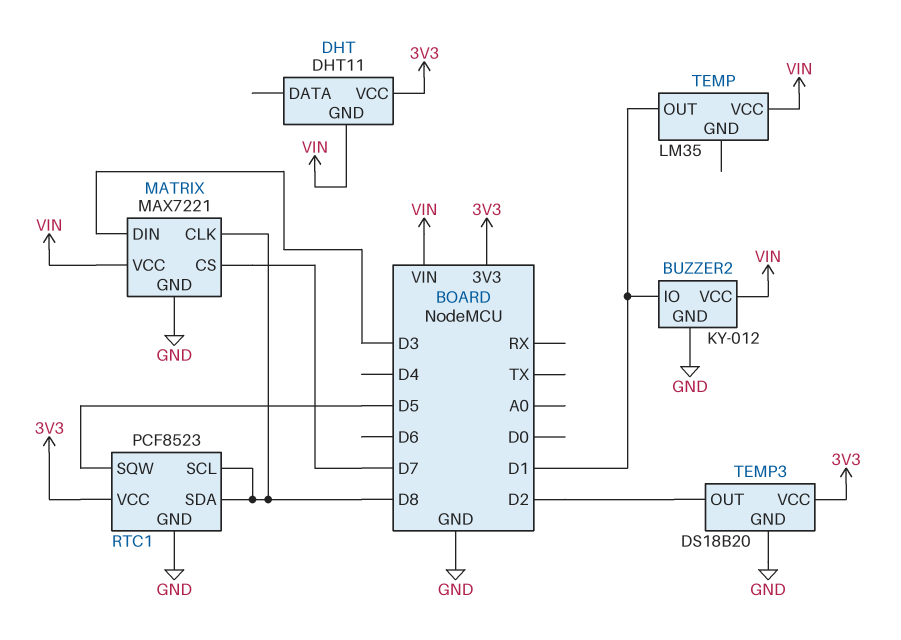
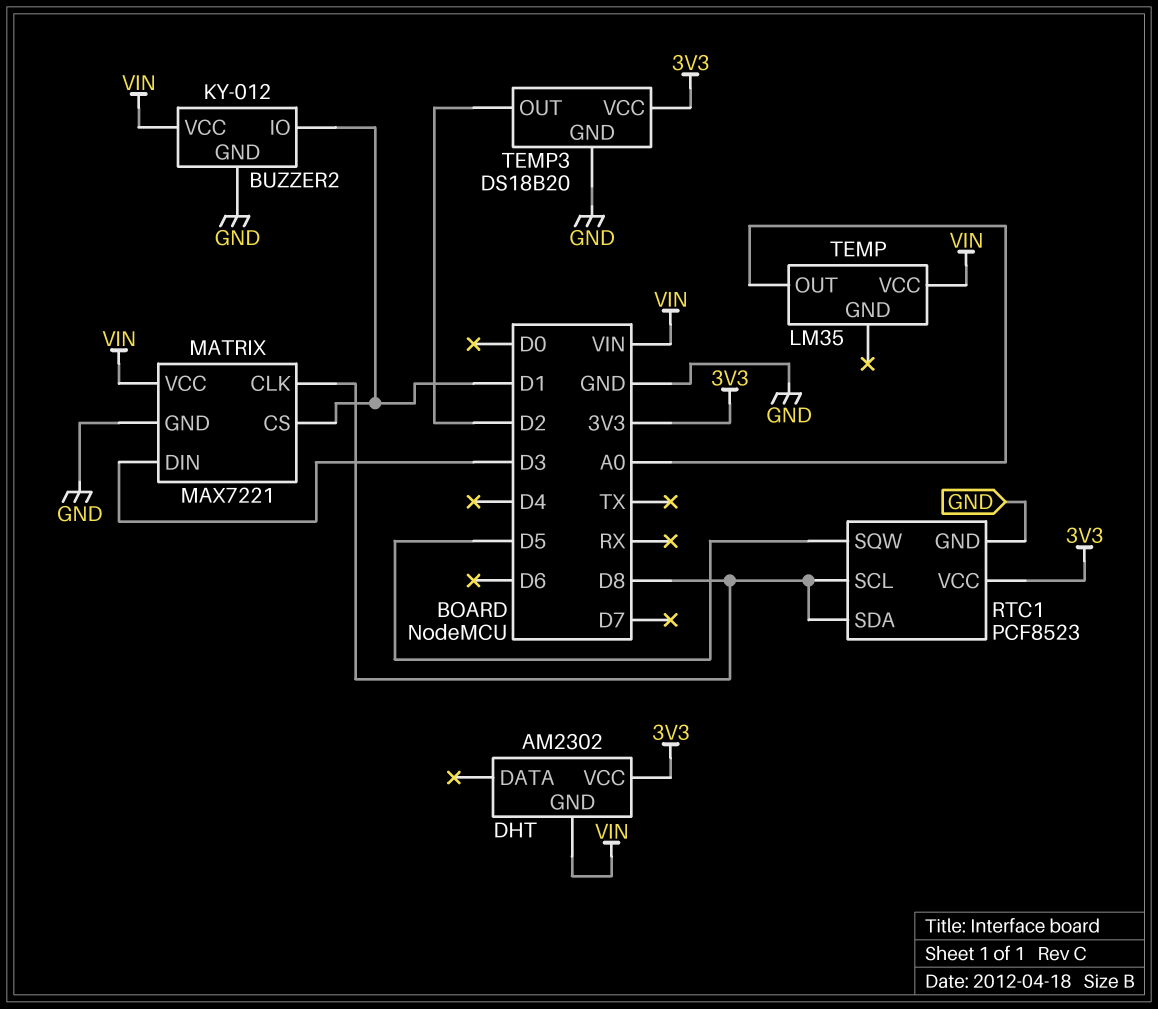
DHT: DHT11 -> AM2302
MATRIX pin CS: D7 -> D1
TEMP pin OUT: D1 -> A0

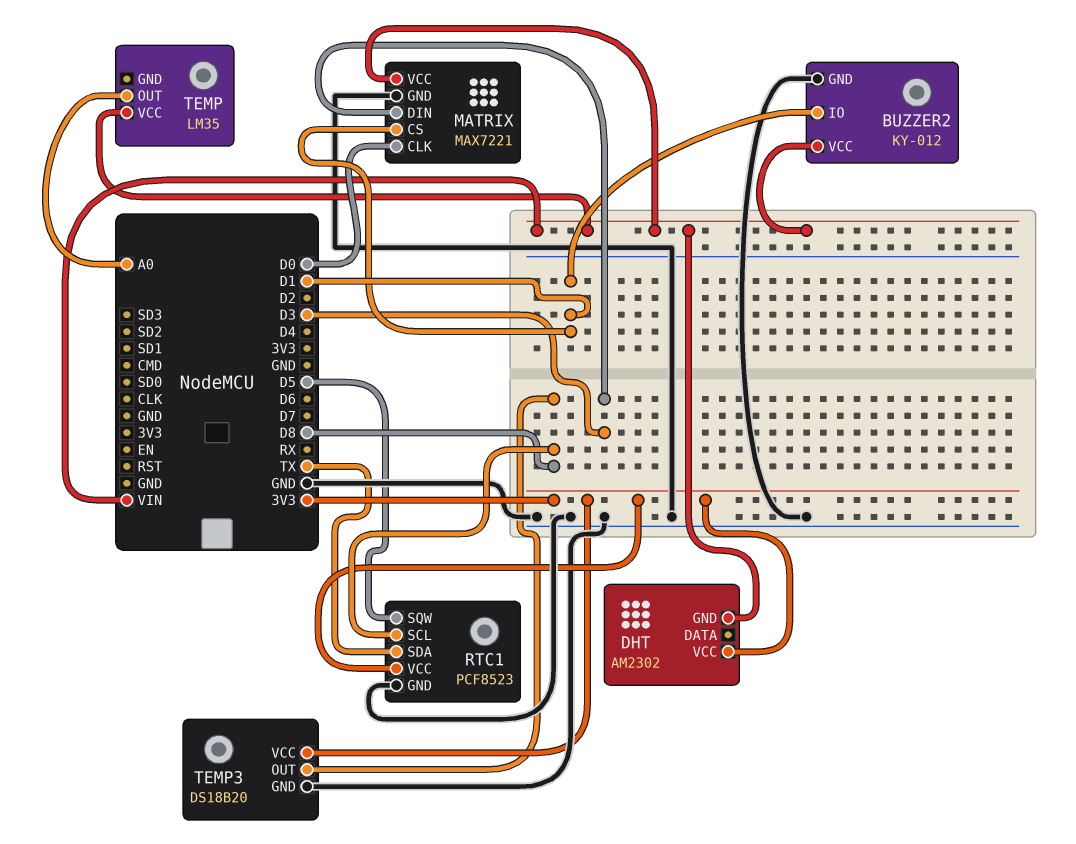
MATRIX pin CLK: D8 -> D0
RTC1 pin SDA: D8 -> TX
TEMP3 pin OUT: D2 -> D8

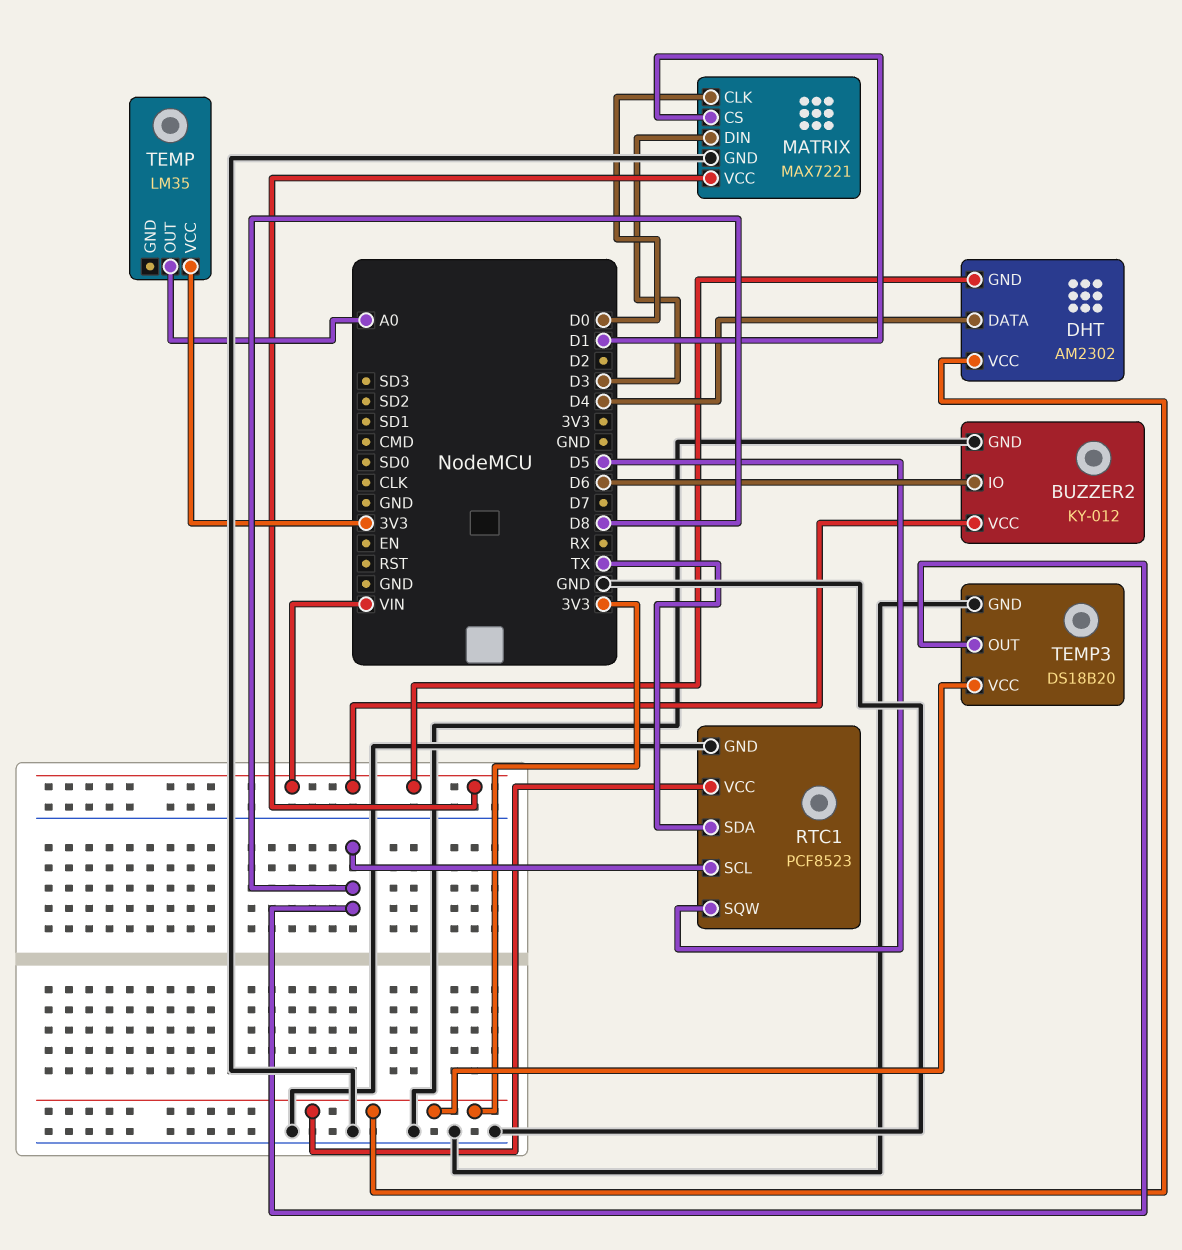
BUZZER2 pin IO: D1 -> D6
DHT pin DATA: none -> D4
TEMP pin VCC: VIN -> 3V3

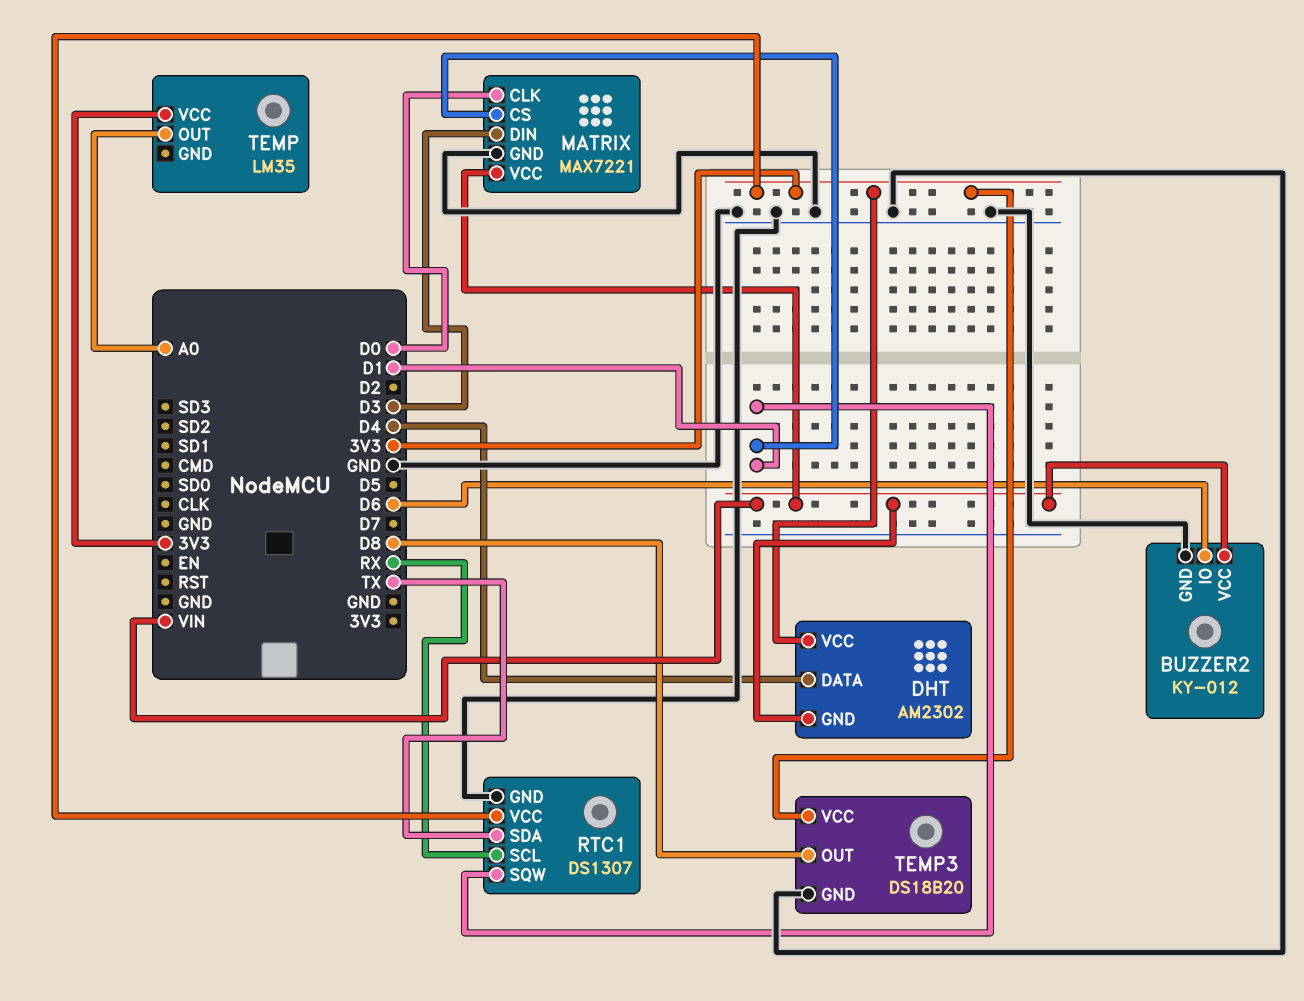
RTC1: PCF8523 -> DS1307
RTC1 pin SCL: D8 -> RX
RTC1 pin SQW: D5 -> D1

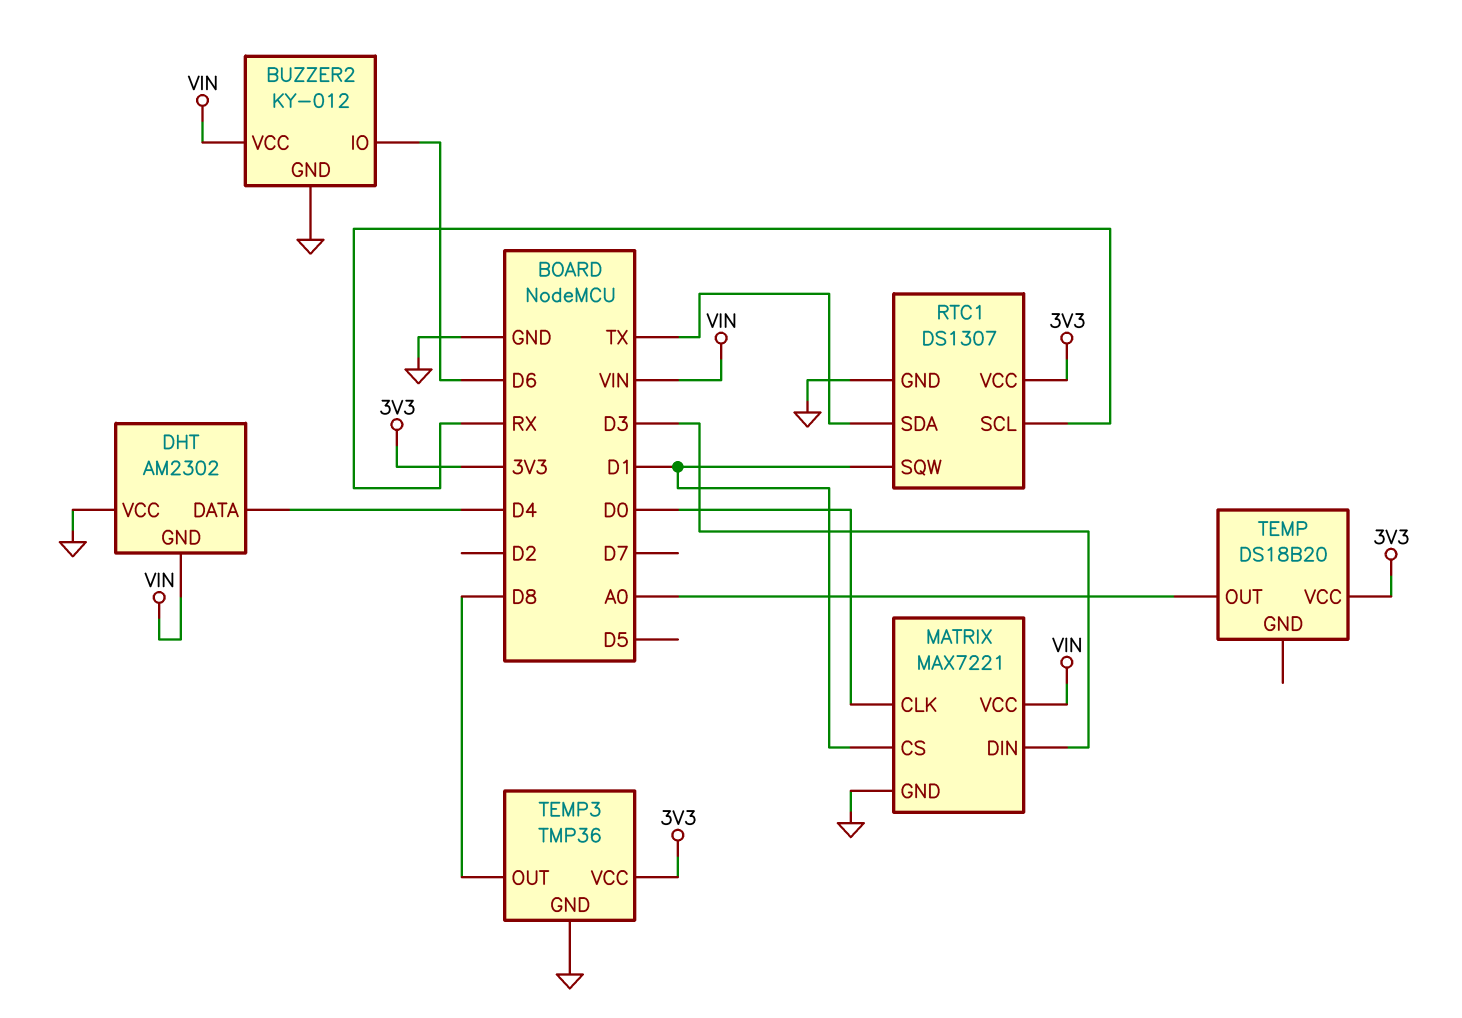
DHT pin VCC: 3V3 -> GND
TEMP: LM35 -> DS18B20
TEMP3: DS18B20 -> TMP36

